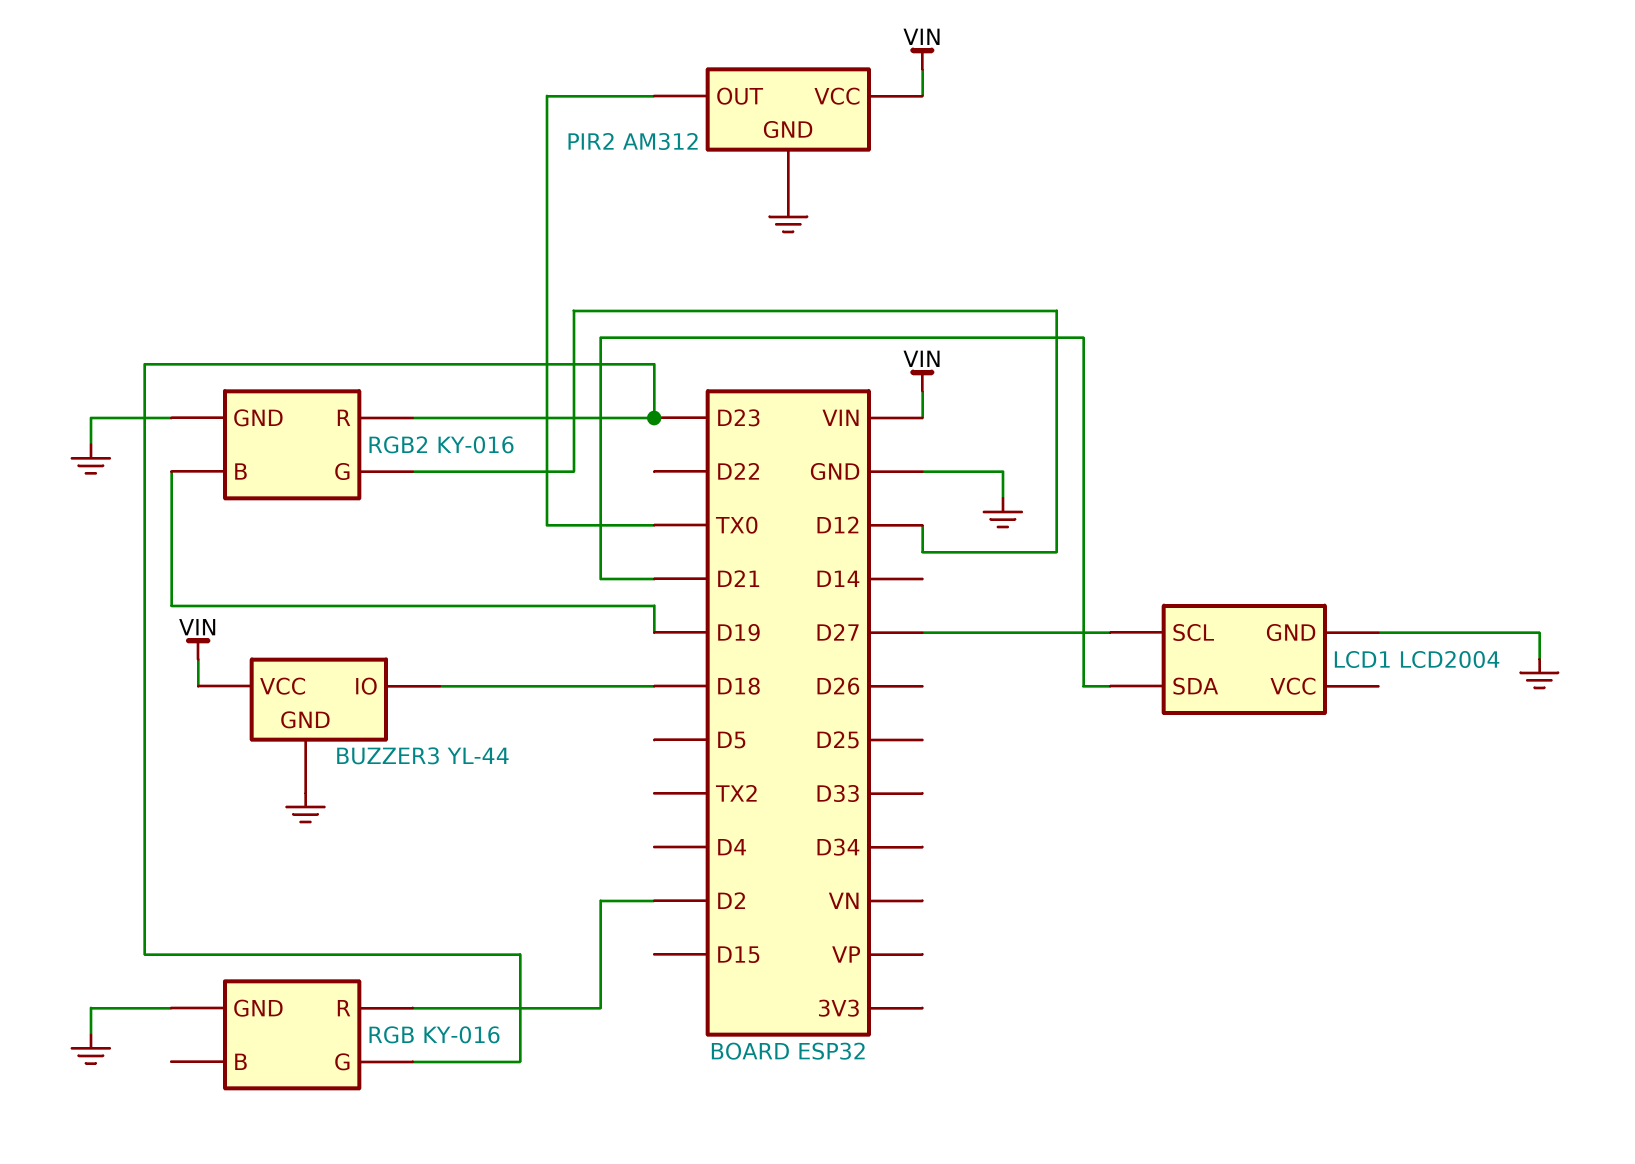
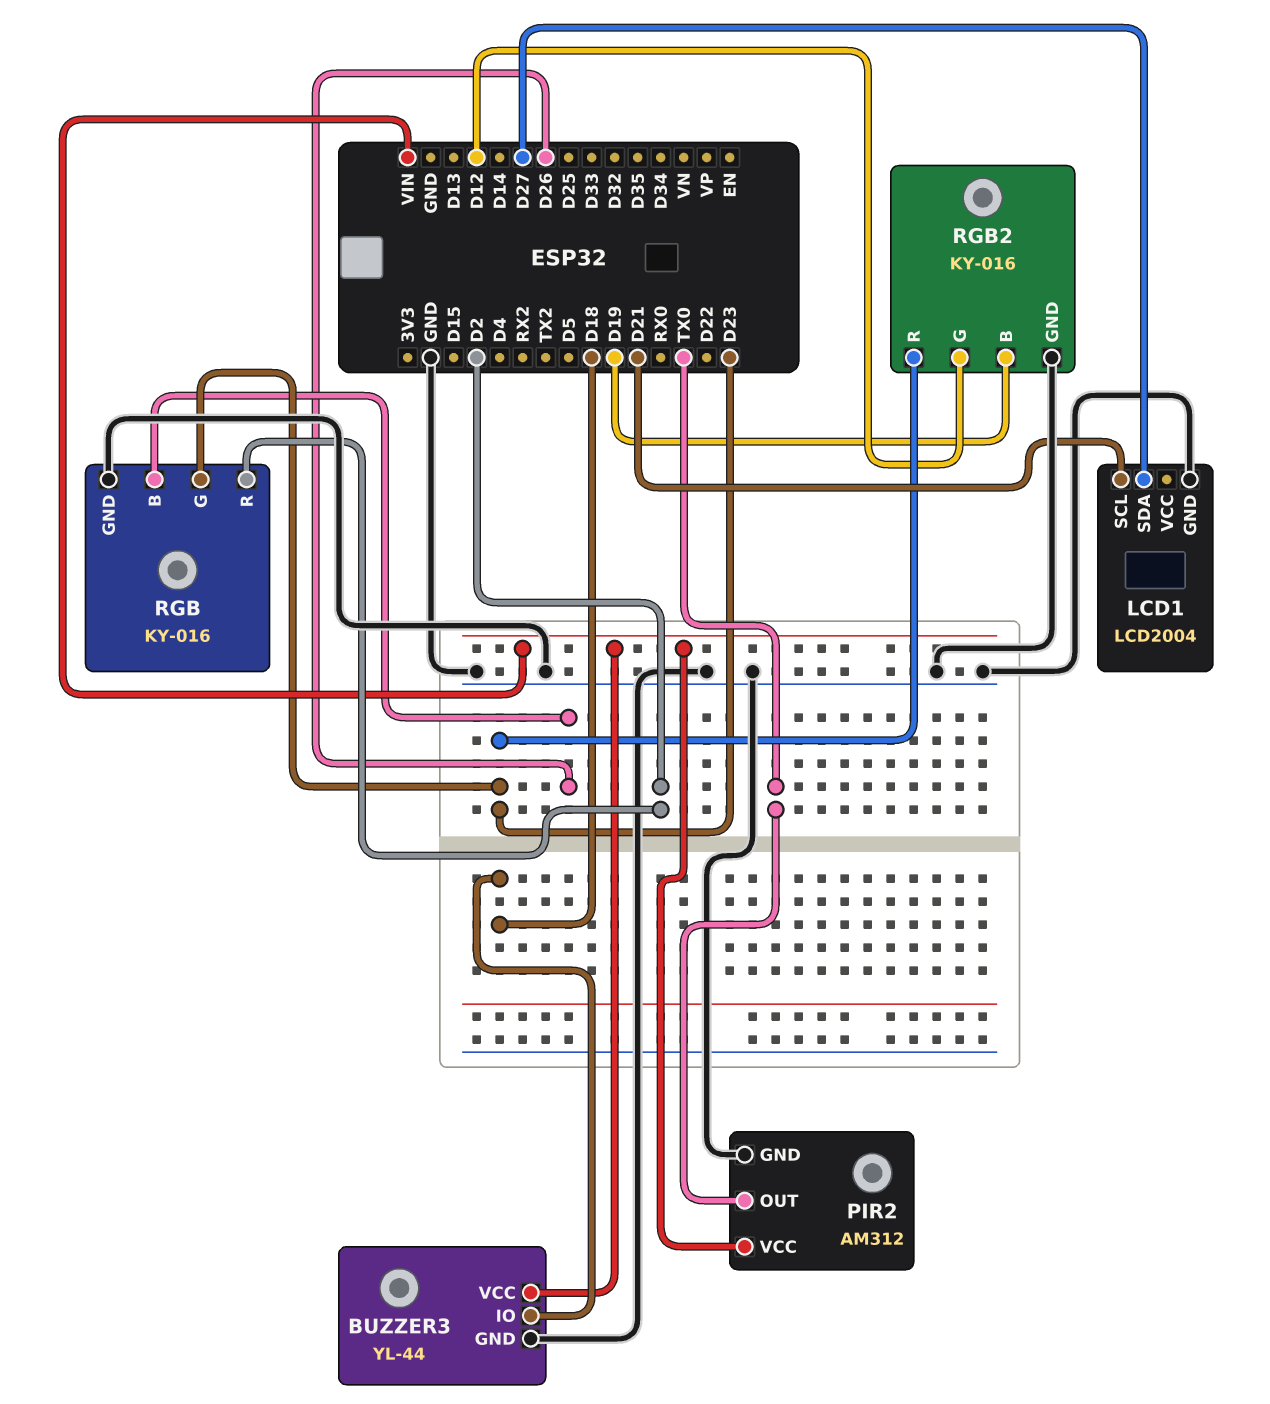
LCD1 pin SCL: D27 -> D21
LCD1 pin SDA: D21 -> D27
RGB pin B: none -> D26

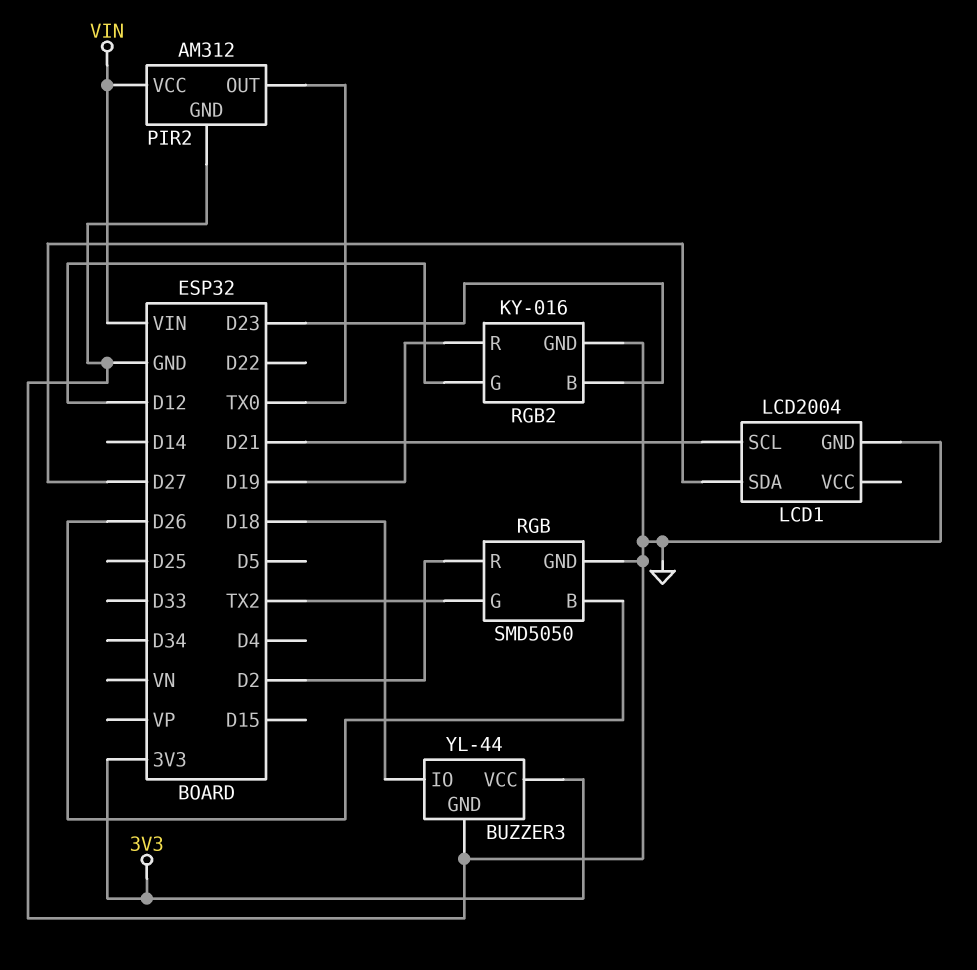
BUZZER3 pin VCC: VIN -> 3V3
RGB: KY-016 -> SMD5050
RGB pin G: D23 -> TX2
RGB2 pin B: D19 -> D23
RGB2 pin R: D23 -> D19

